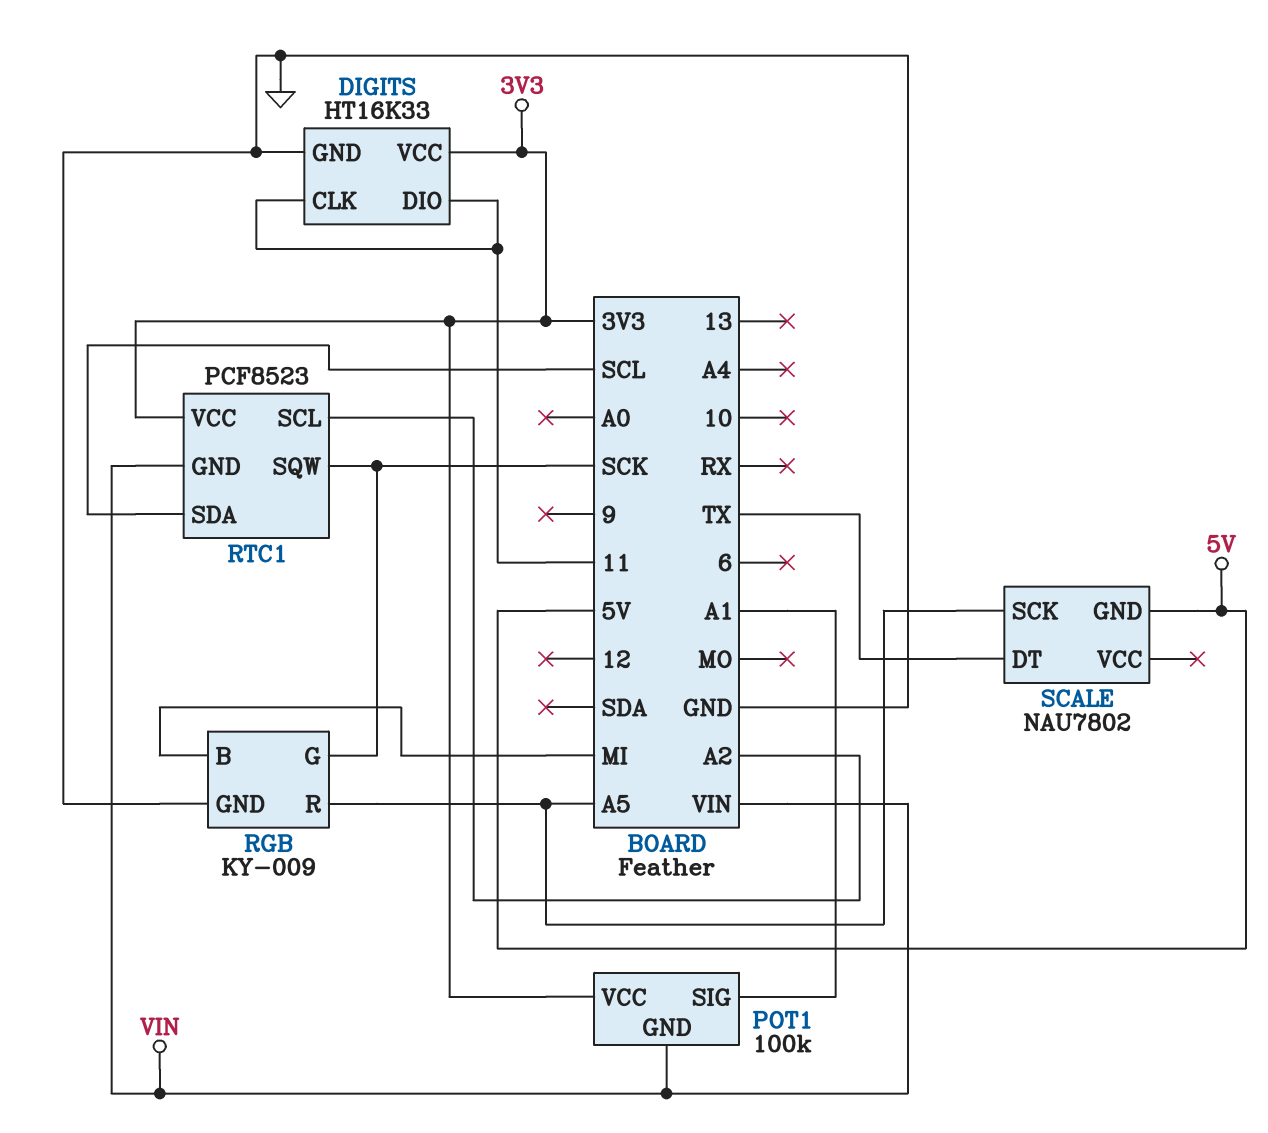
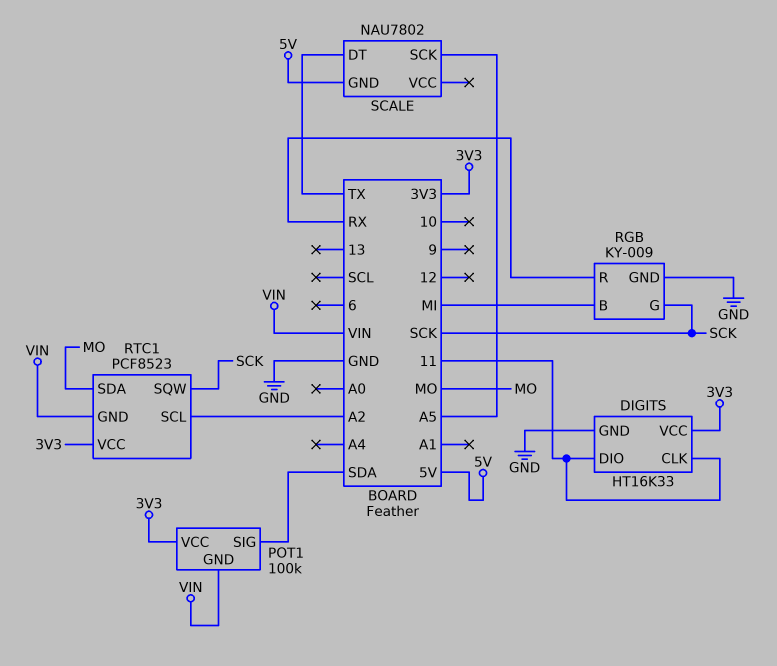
POT1 pin SIG: A1 -> SDA
RGB pin R: A5 -> RX
RTC1 pin SDA: SCL -> MO

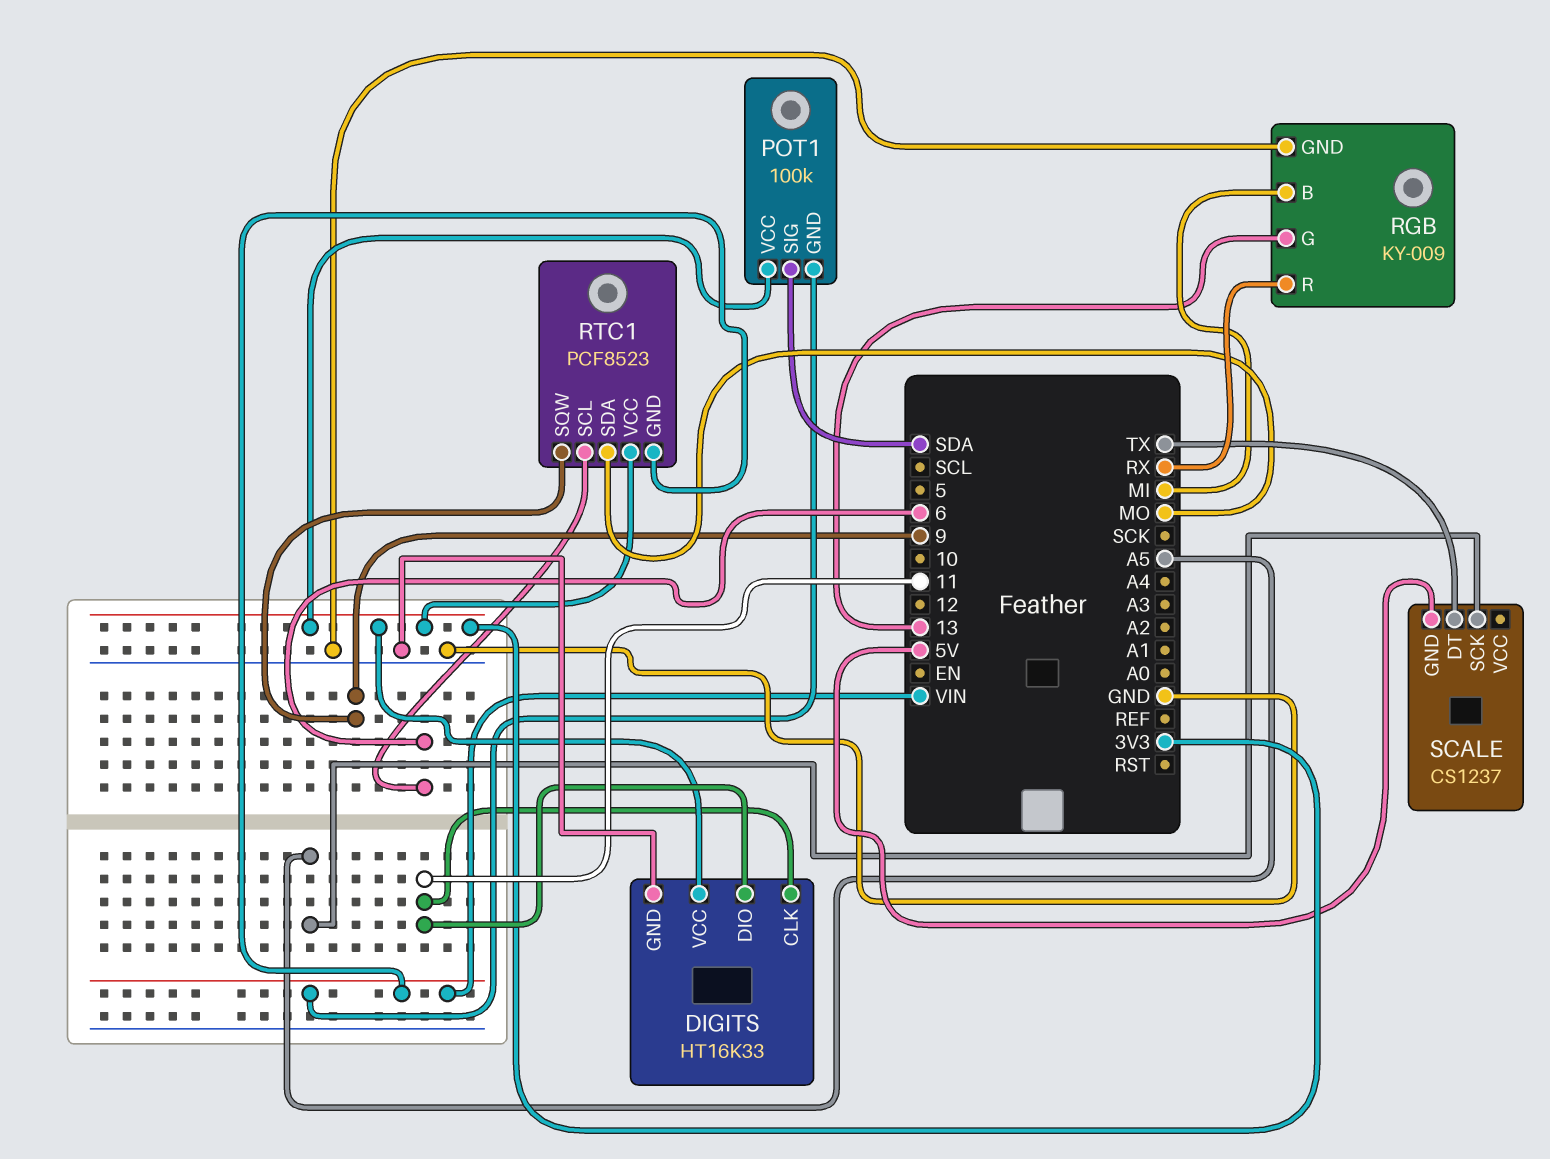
RGB pin G: SCK -> 13
RTC1 pin SCL: A2 -> 6
RTC1 pin SQW: SCK -> 9
SCALE: NAU7802 -> CS1237

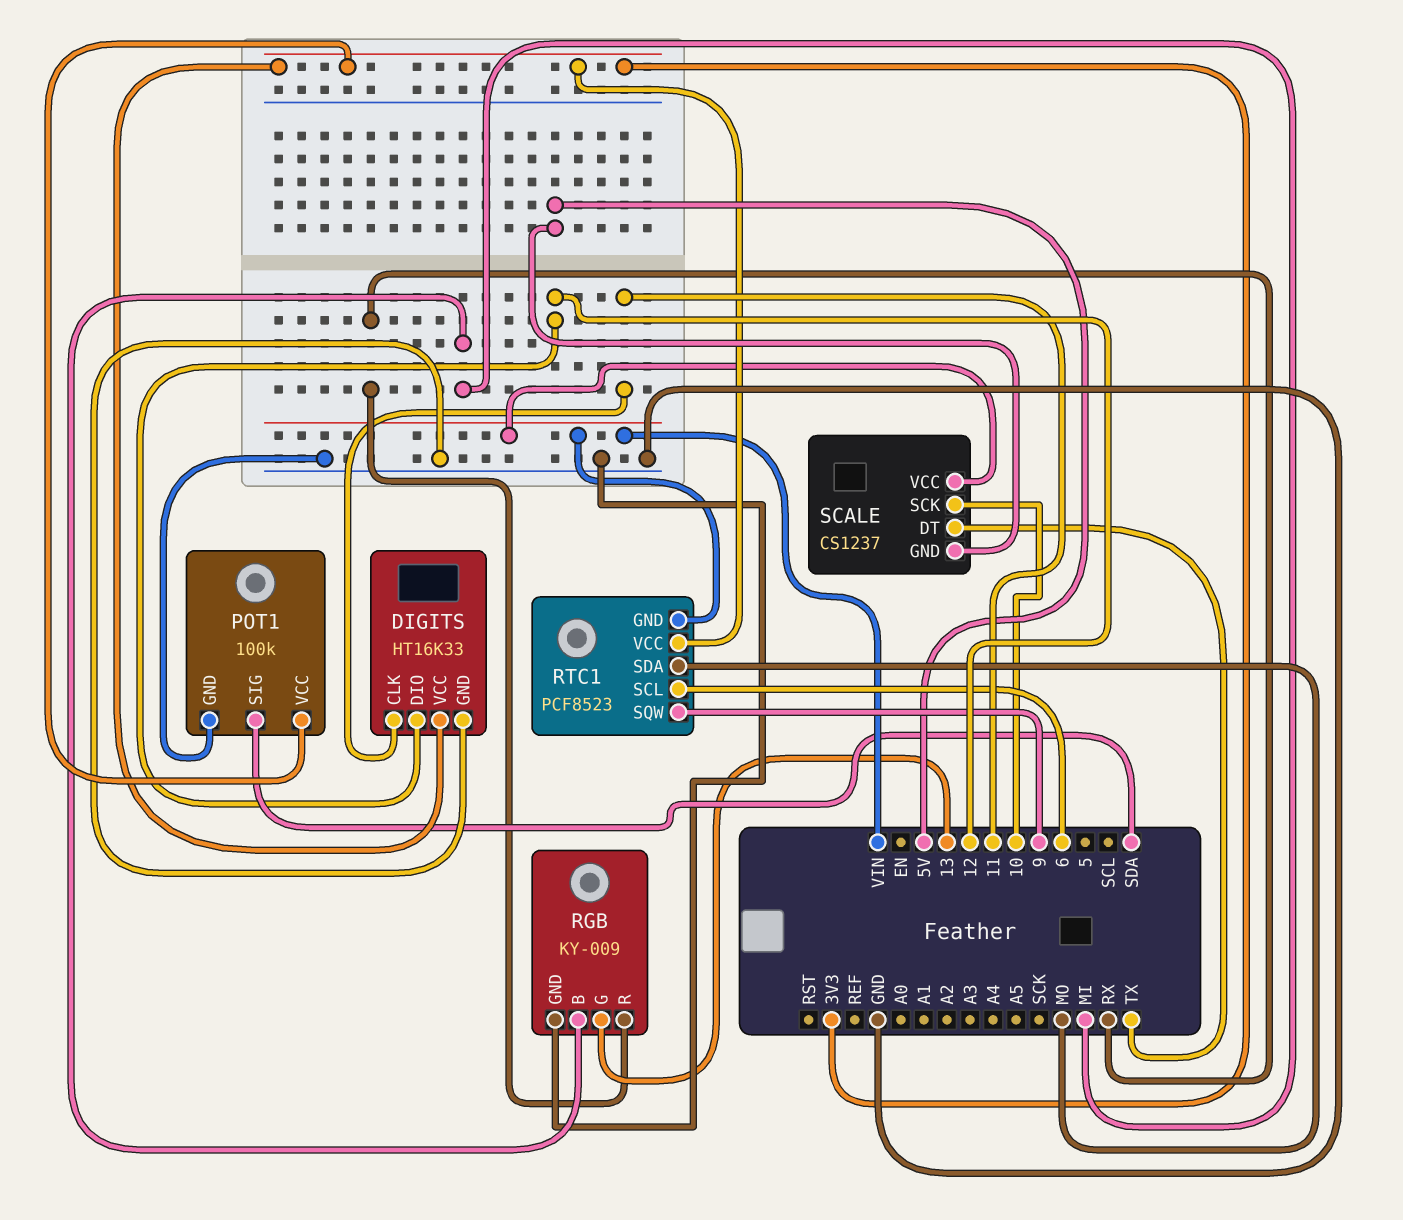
DIGITS pin DIO: 11 -> 12
POT1 pin GND: VIN -> GND
SCALE pin SCK: A5 -> 10
SCALE pin VCC: none -> VIN

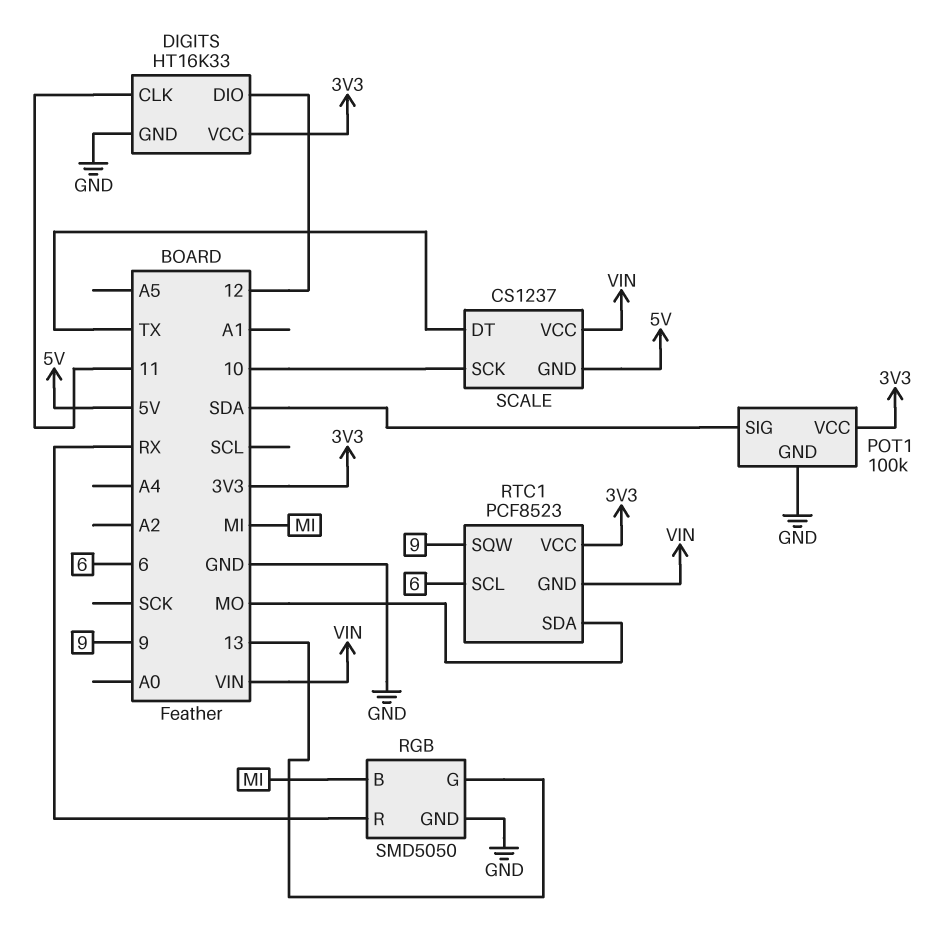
RGB: KY-009 -> SMD5050

